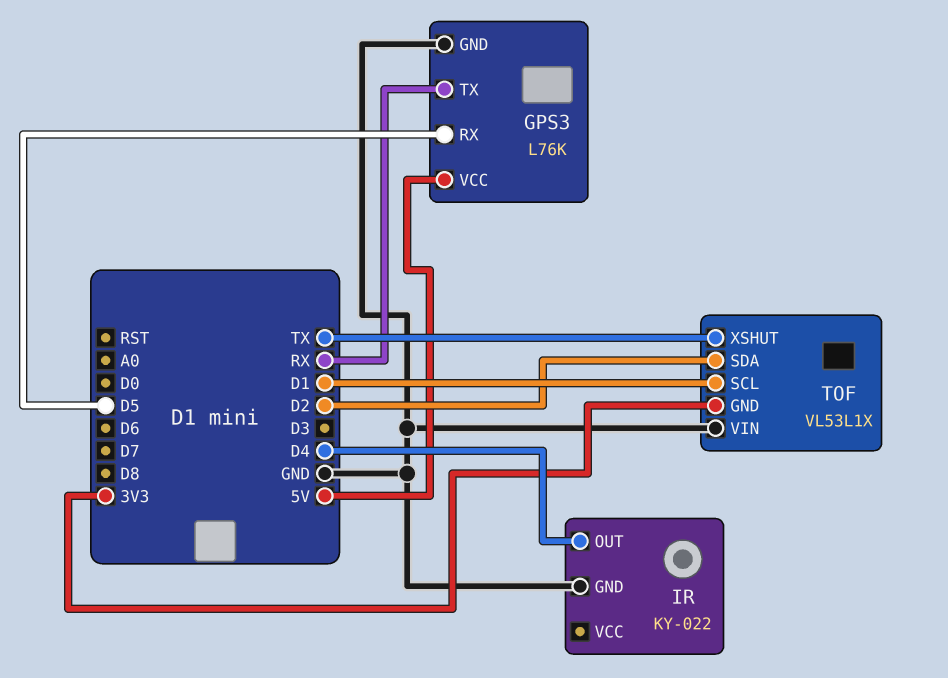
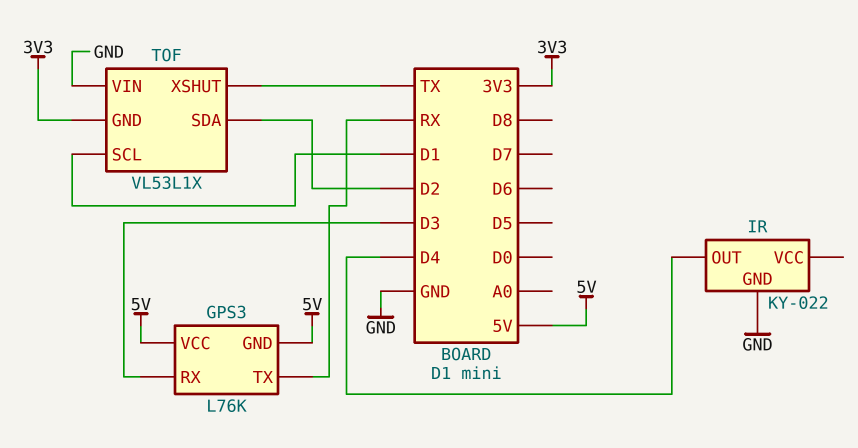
GPS3 pin GND: GND -> 5V
GPS3 pin RX: D5 -> D3

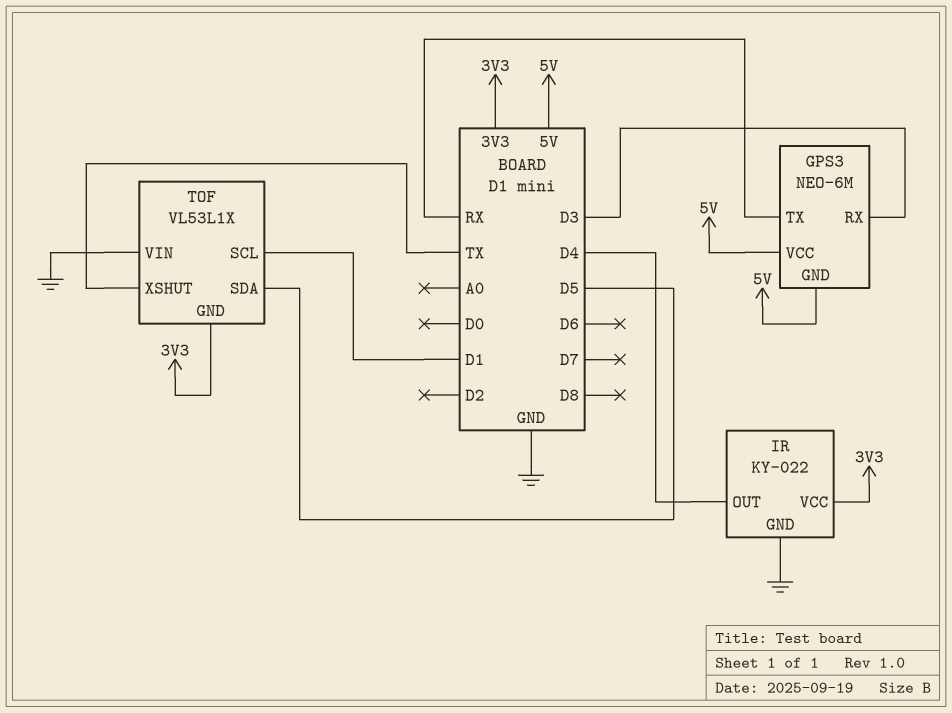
GPS3: L76K -> NEO-6M
IR pin VCC: none -> 3V3
TOF pin SDA: D2 -> D5

